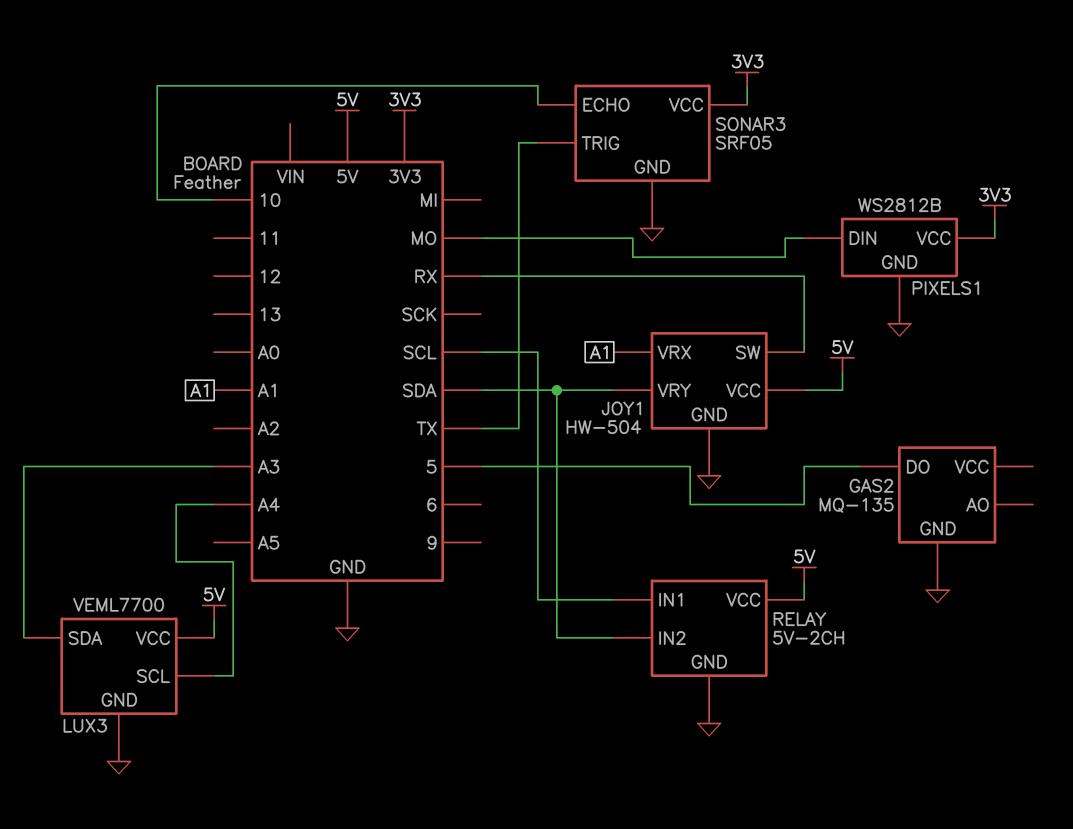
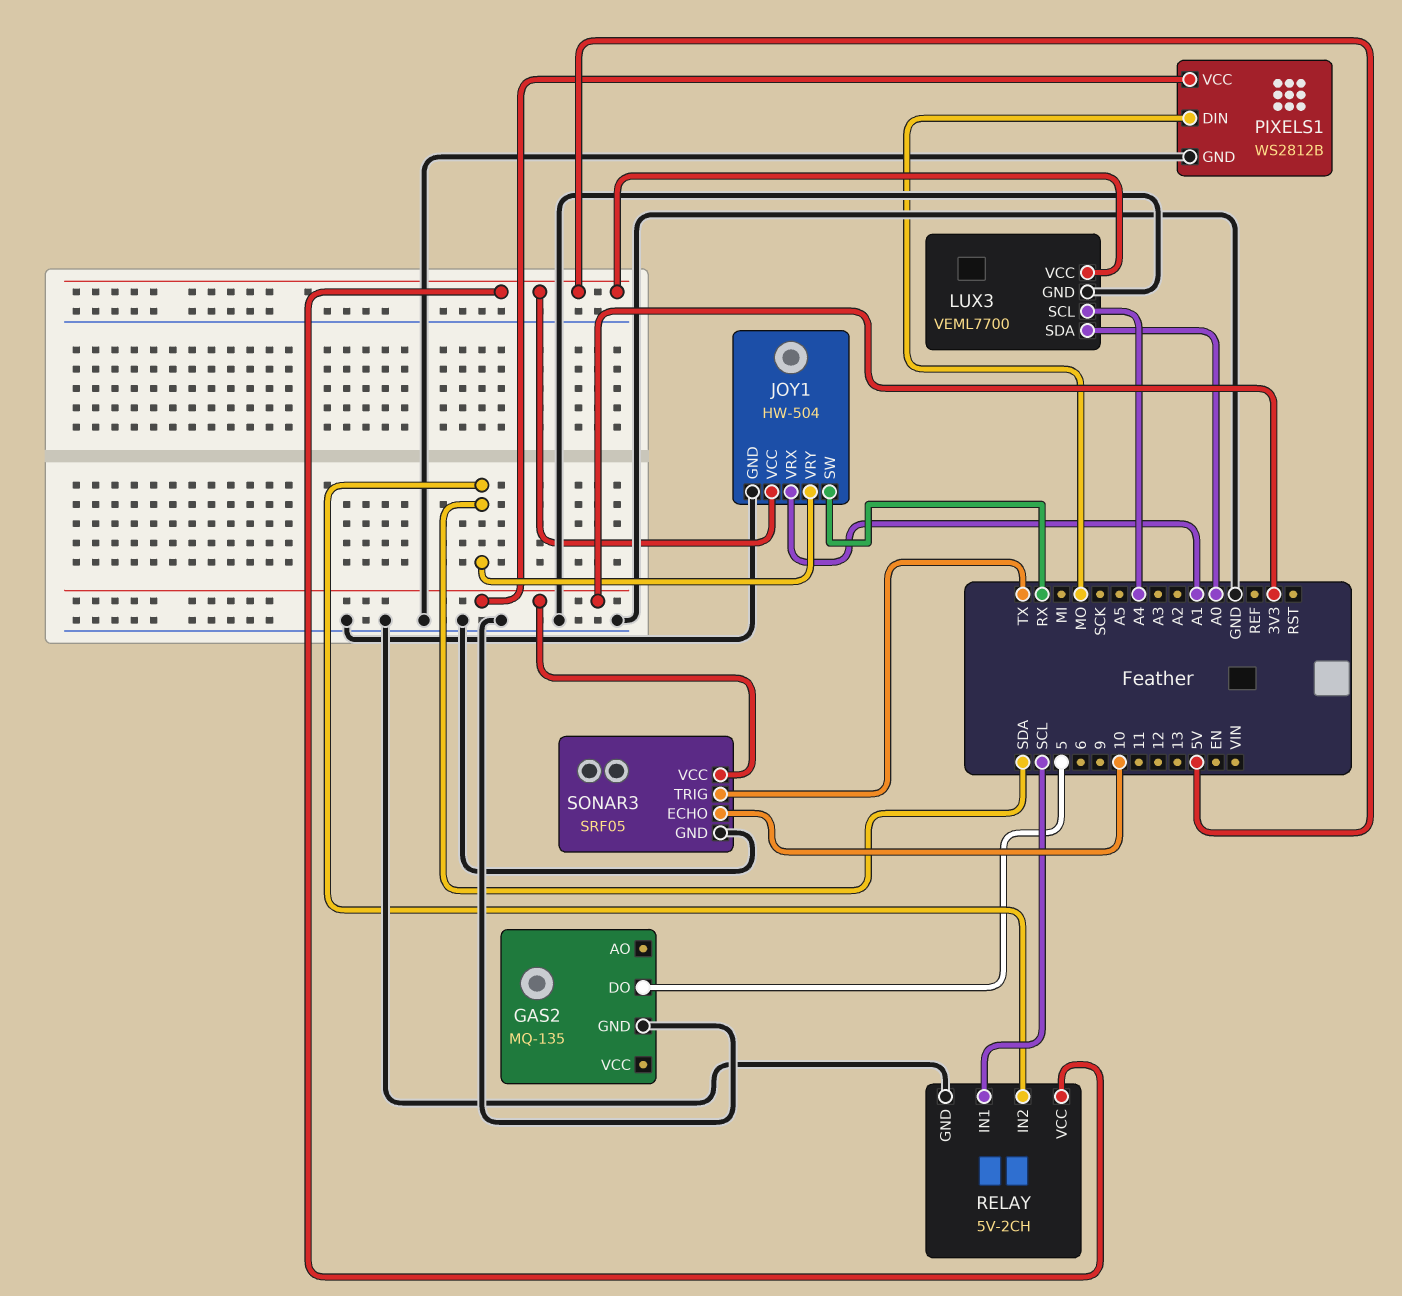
LUX3 pin SDA: A3 -> A0

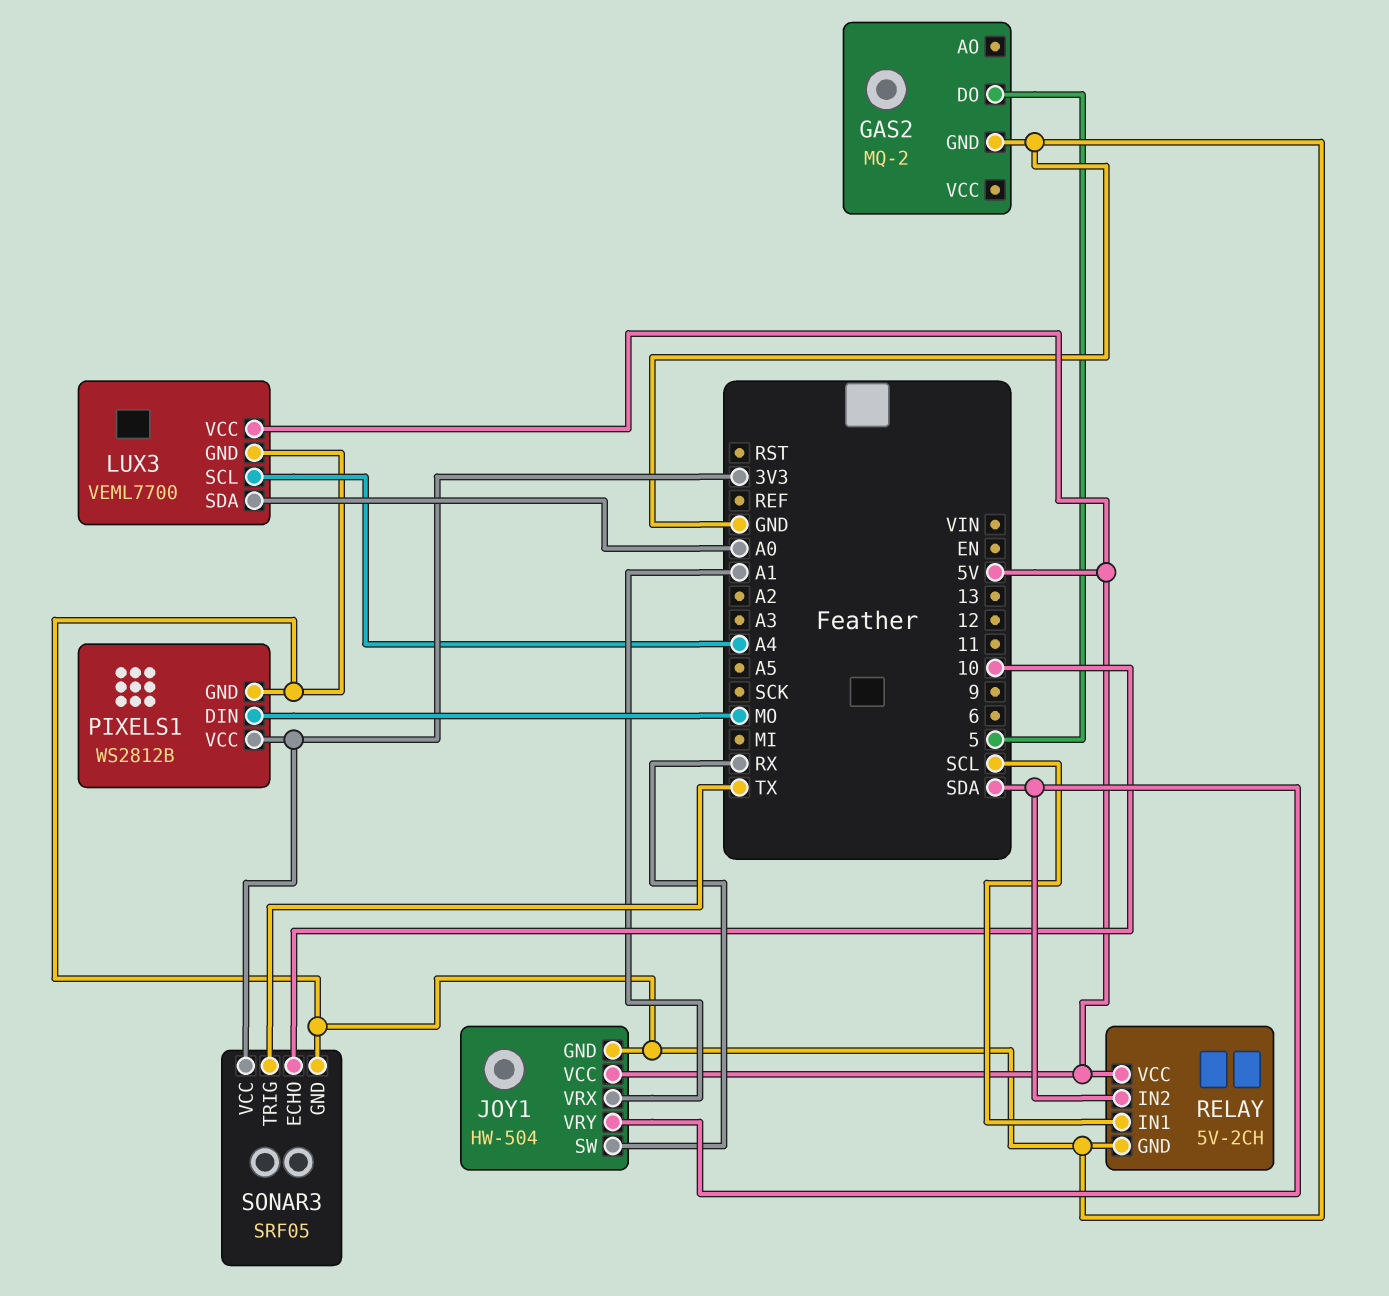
GAS2: MQ-135 -> MQ-2

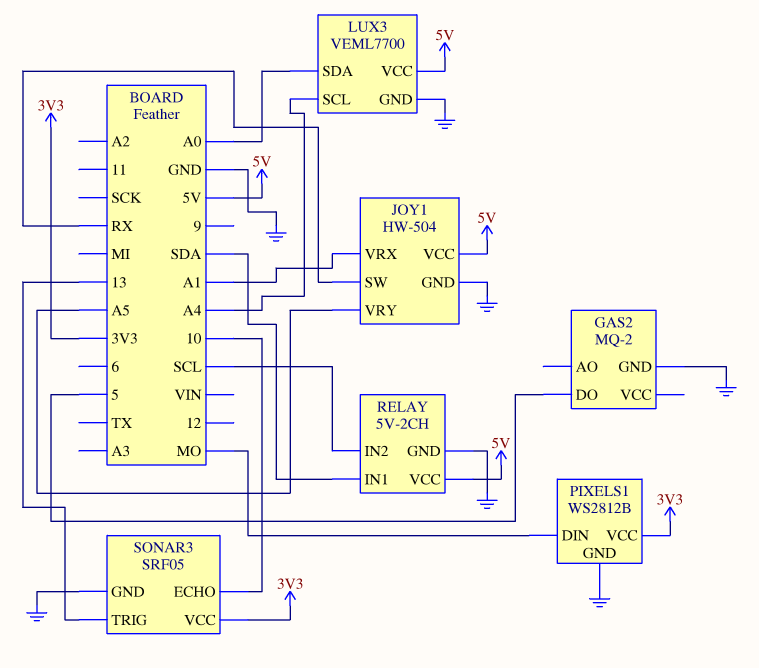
JOY1 pin VRY: SDA -> A5
RELAY pin IN1: SCL -> SDA
RELAY pin IN2: SDA -> SCL
SONAR3 pin TRIG: TX -> 13

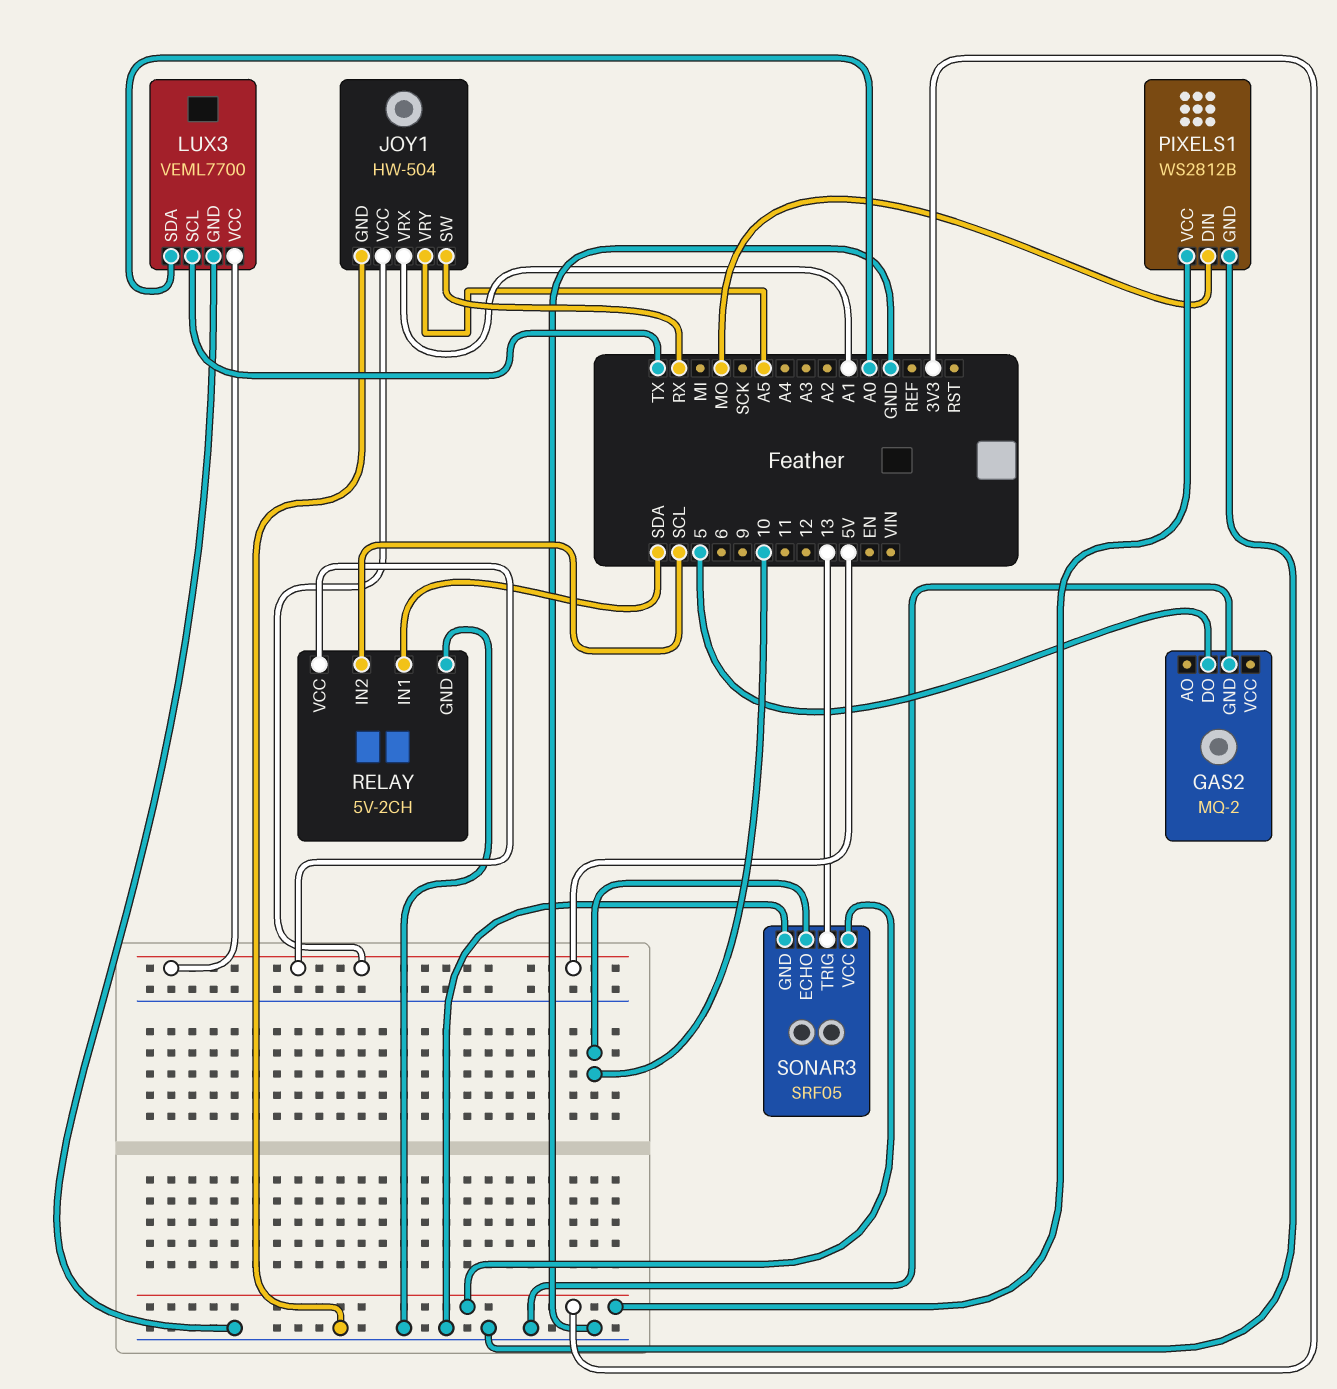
LUX3 pin SCL: A4 -> TX

